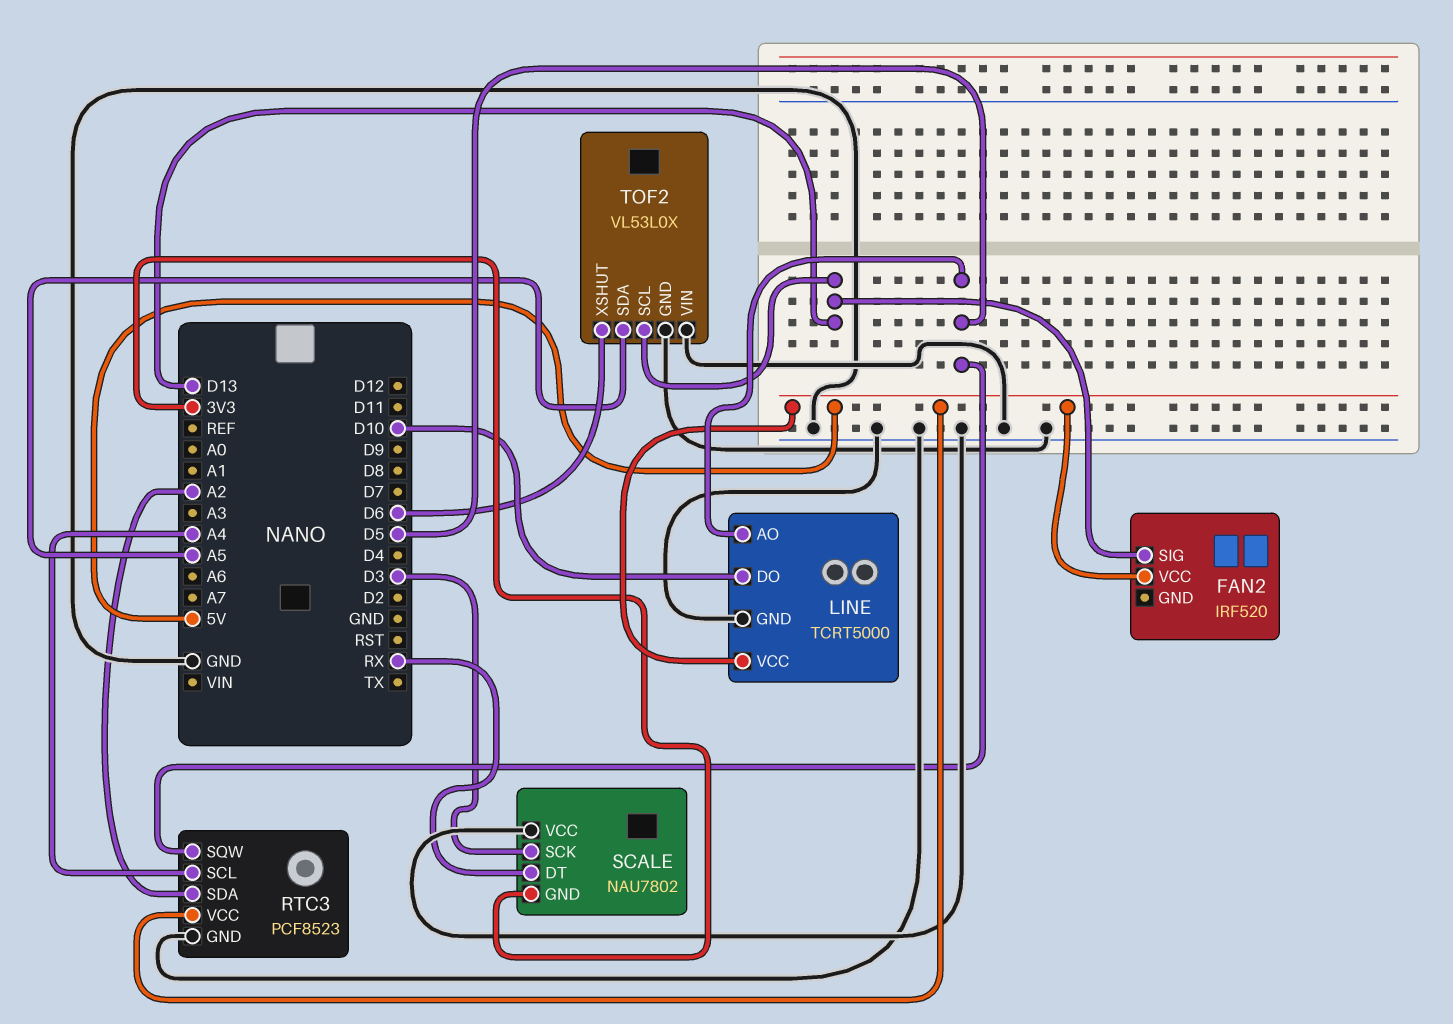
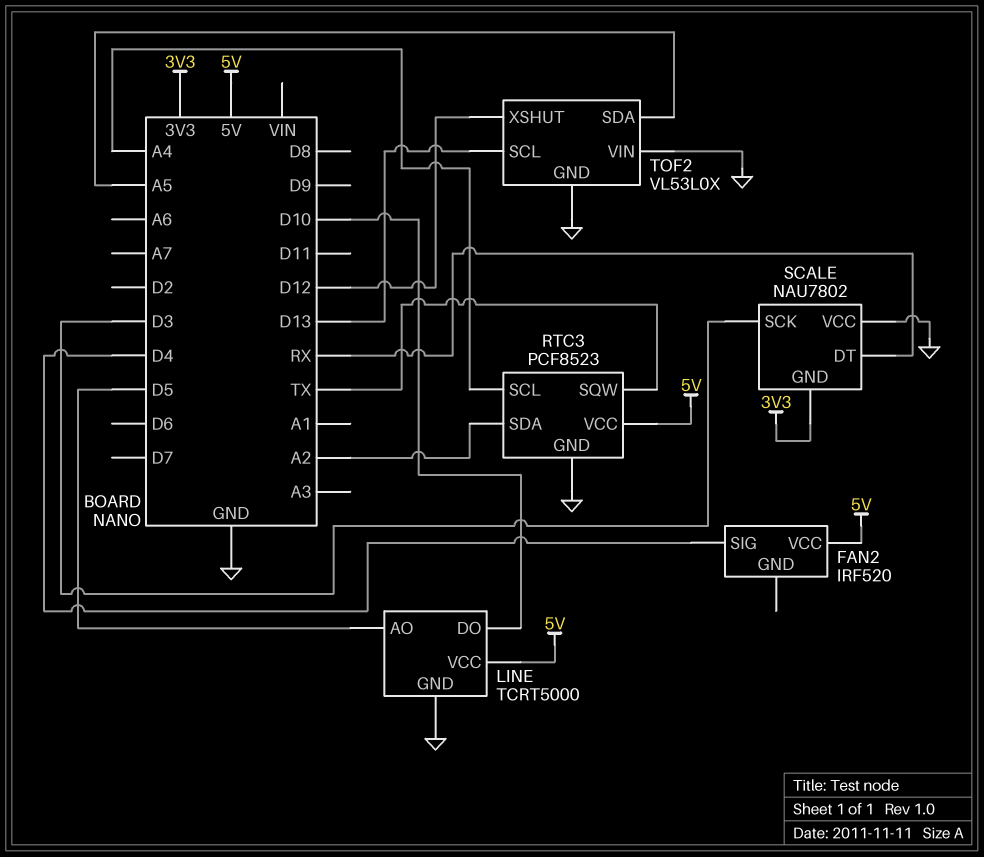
FAN2 pin SIG: D13 -> D4
RTC3 pin SQW: D5 -> TX
TOF2 pin XSHUT: D6 -> D12

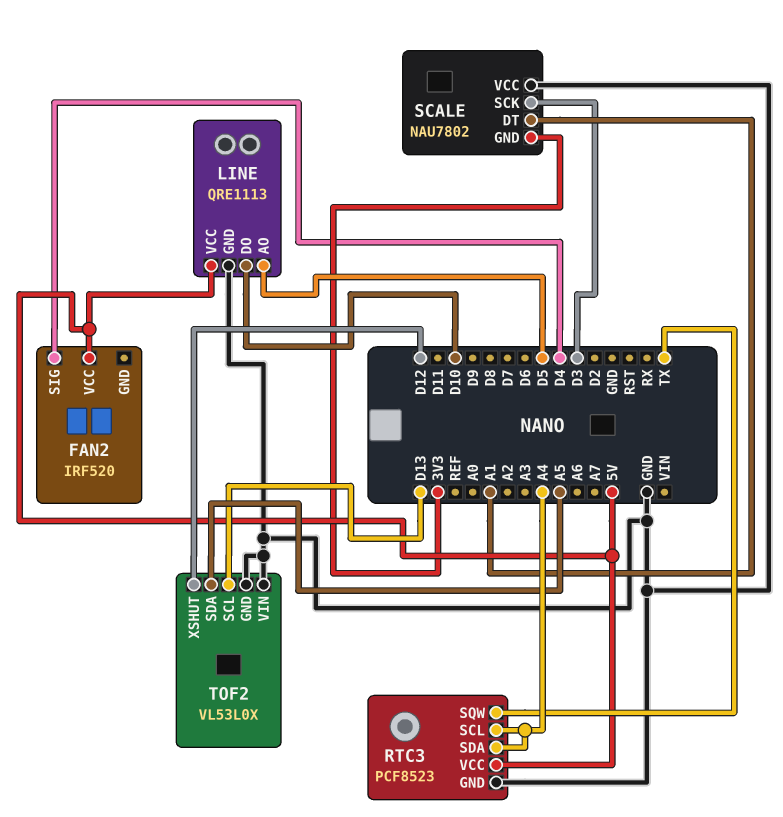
LINE: TCRT5000 -> QRE1113
RTC3 pin SDA: A2 -> A4
SCALE pin DT: RX -> A1

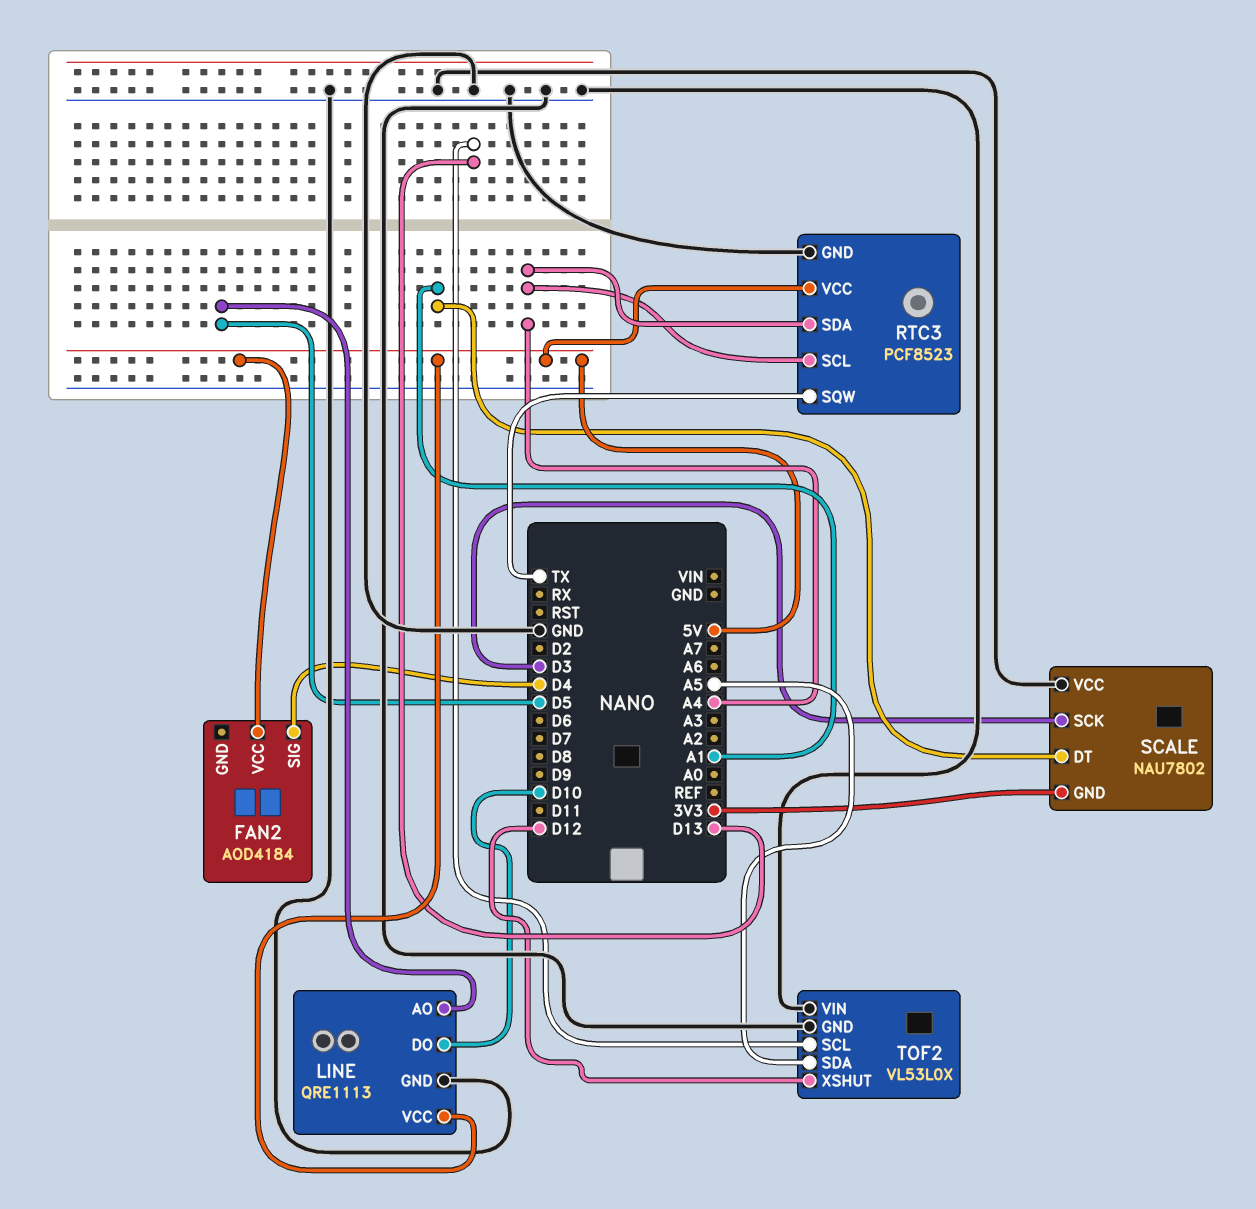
FAN2: IRF520 -> AOD4184

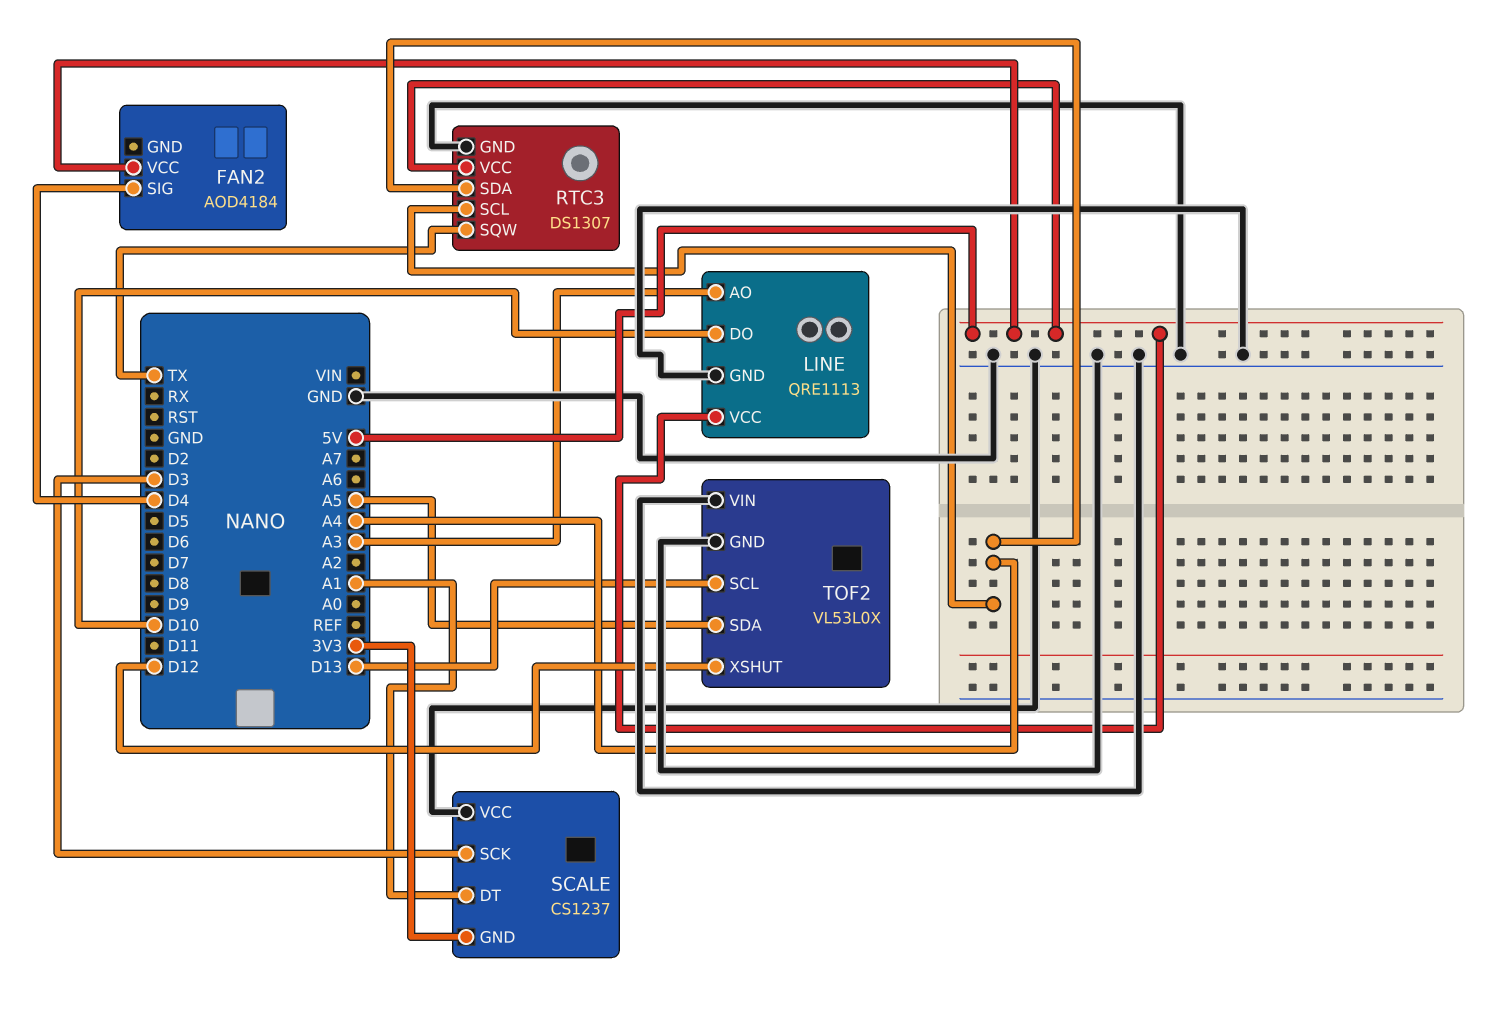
LINE pin AO: D5 -> A3
RTC3: PCF8523 -> DS1307
SCALE: NAU7802 -> CS1237

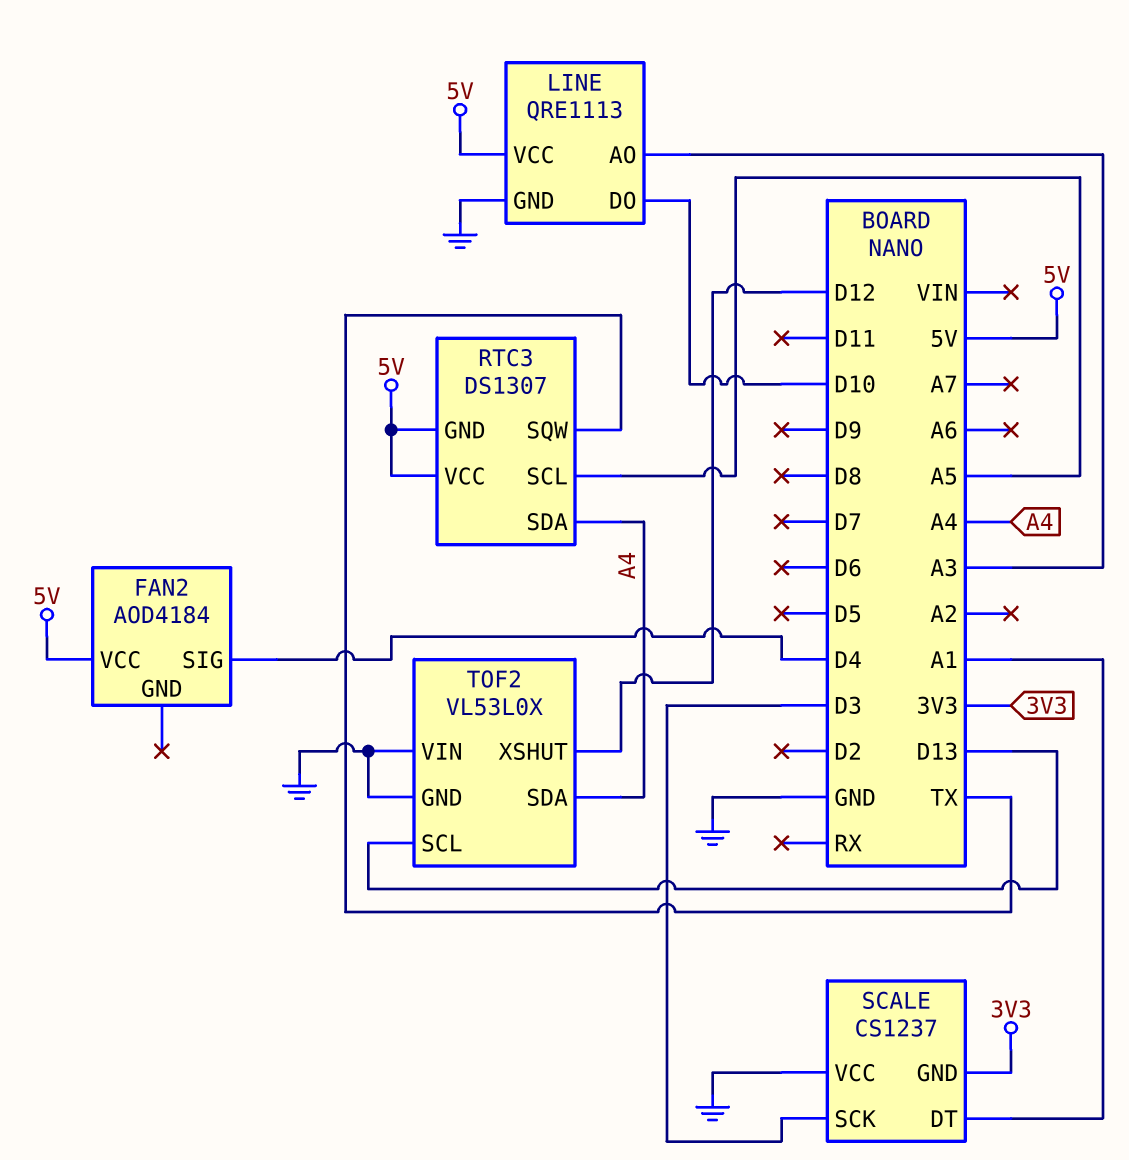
RTC3 pin GND: GND -> 5V
RTC3 pin SCL: A4 -> A5
TOF2 pin SDA: A5 -> A4

